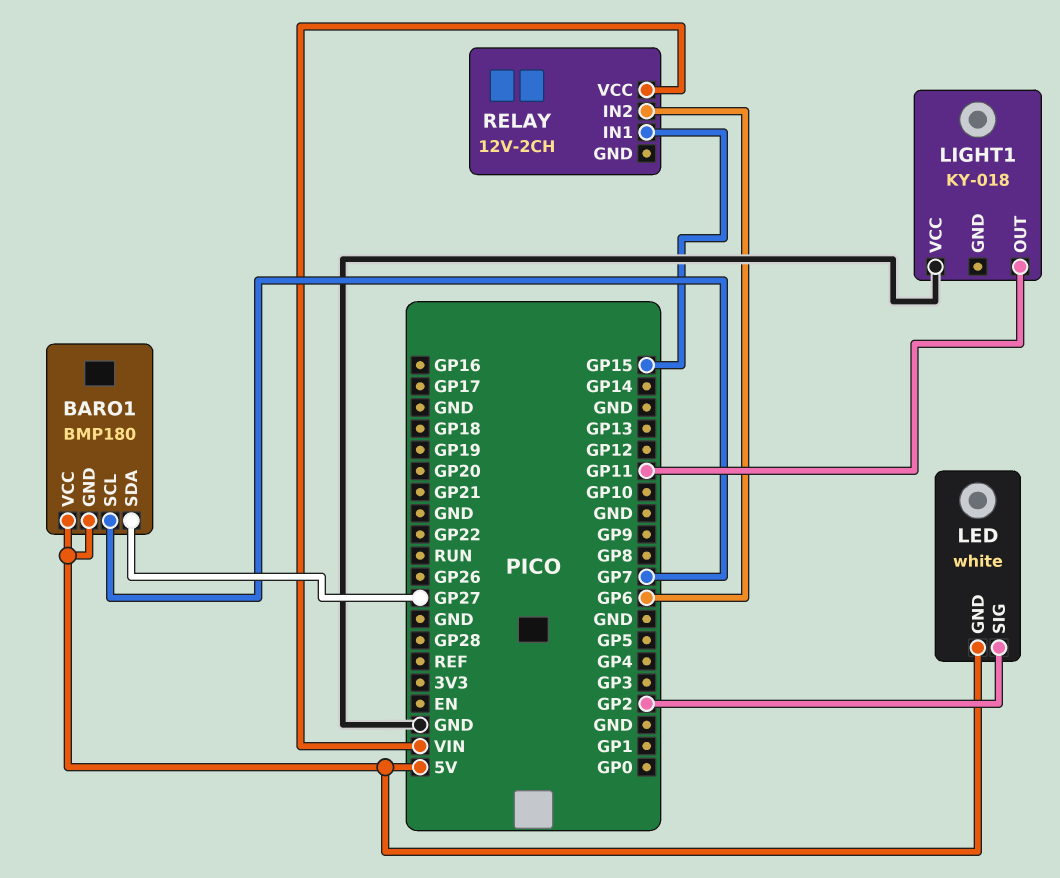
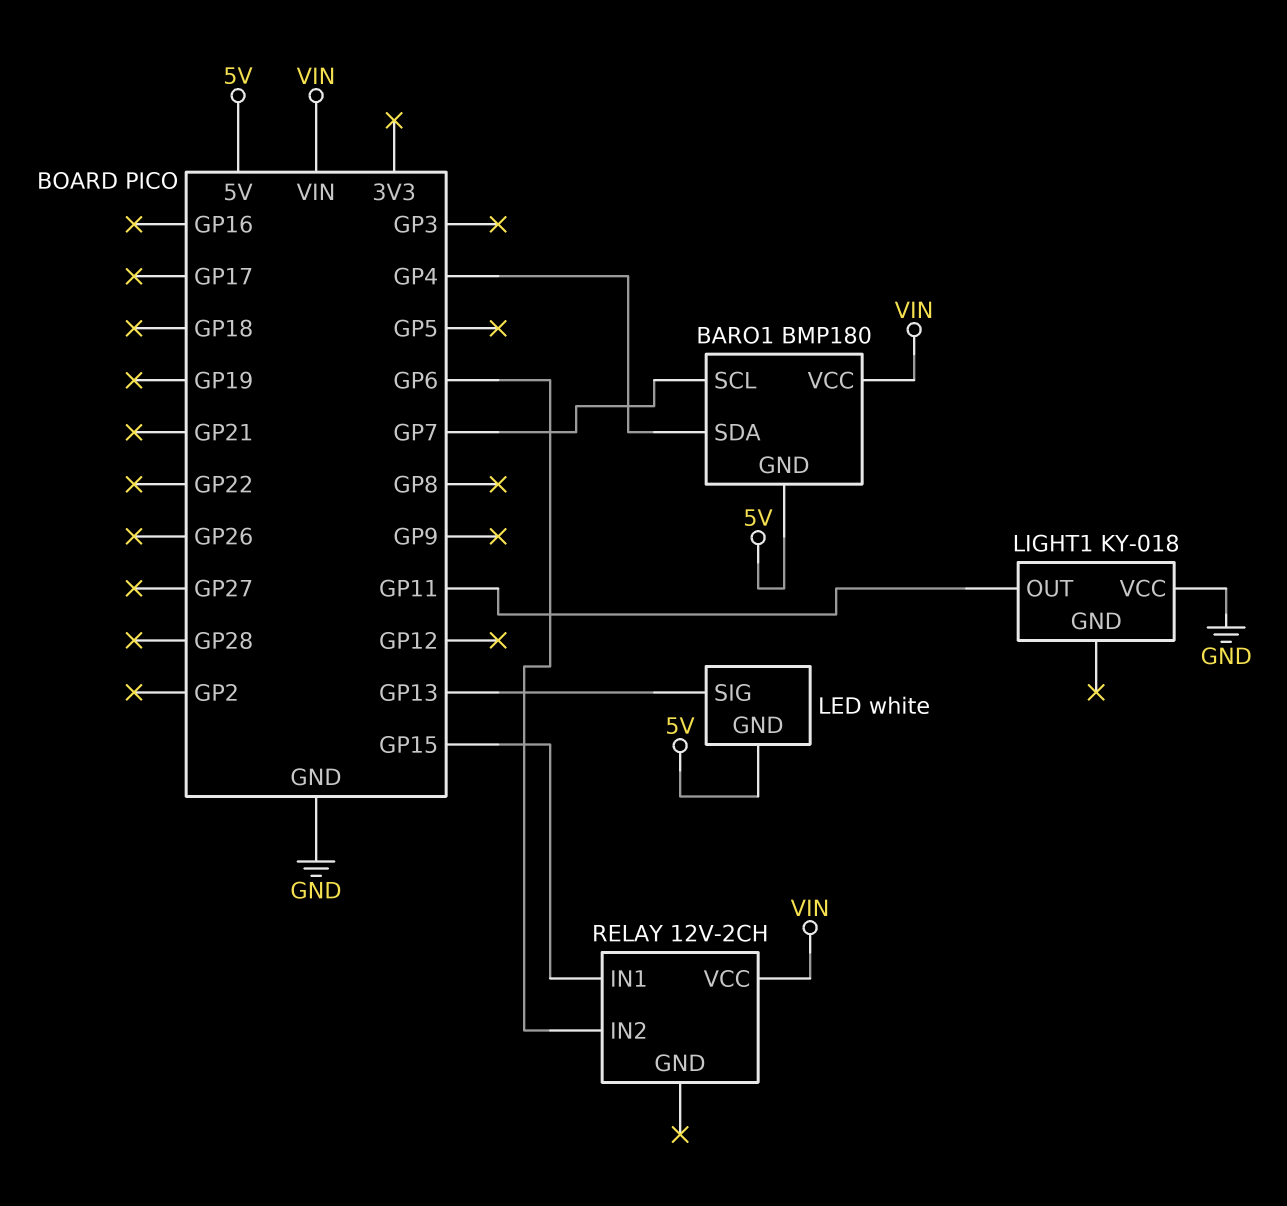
BARO1 pin SDA: GP27 -> GP4
BARO1 pin VCC: 5V -> VIN
LED pin SIG: GP2 -> GP13

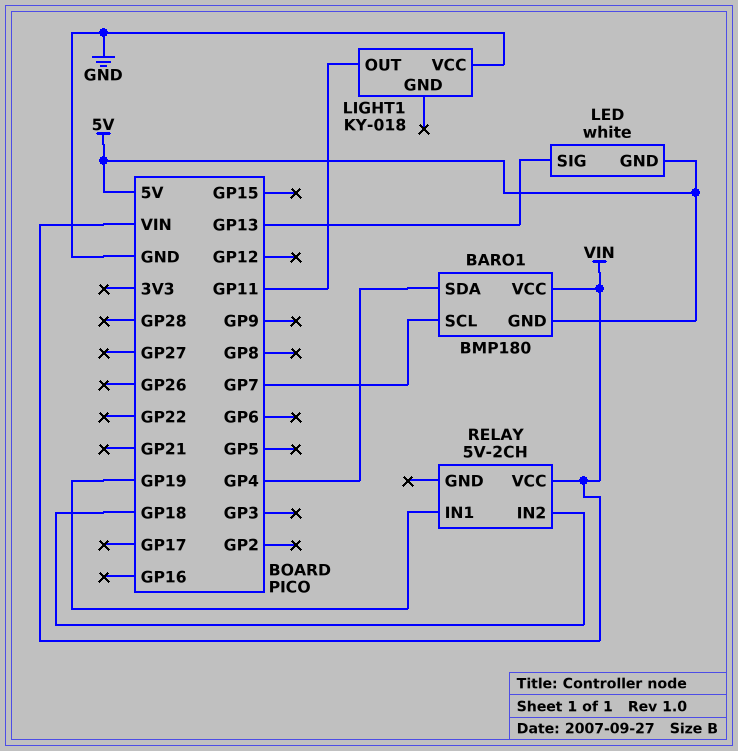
RELAY: 12V-2CH -> 5V-2CH
RELAY pin IN1: GP15 -> GP19
RELAY pin IN2: GP6 -> GP18

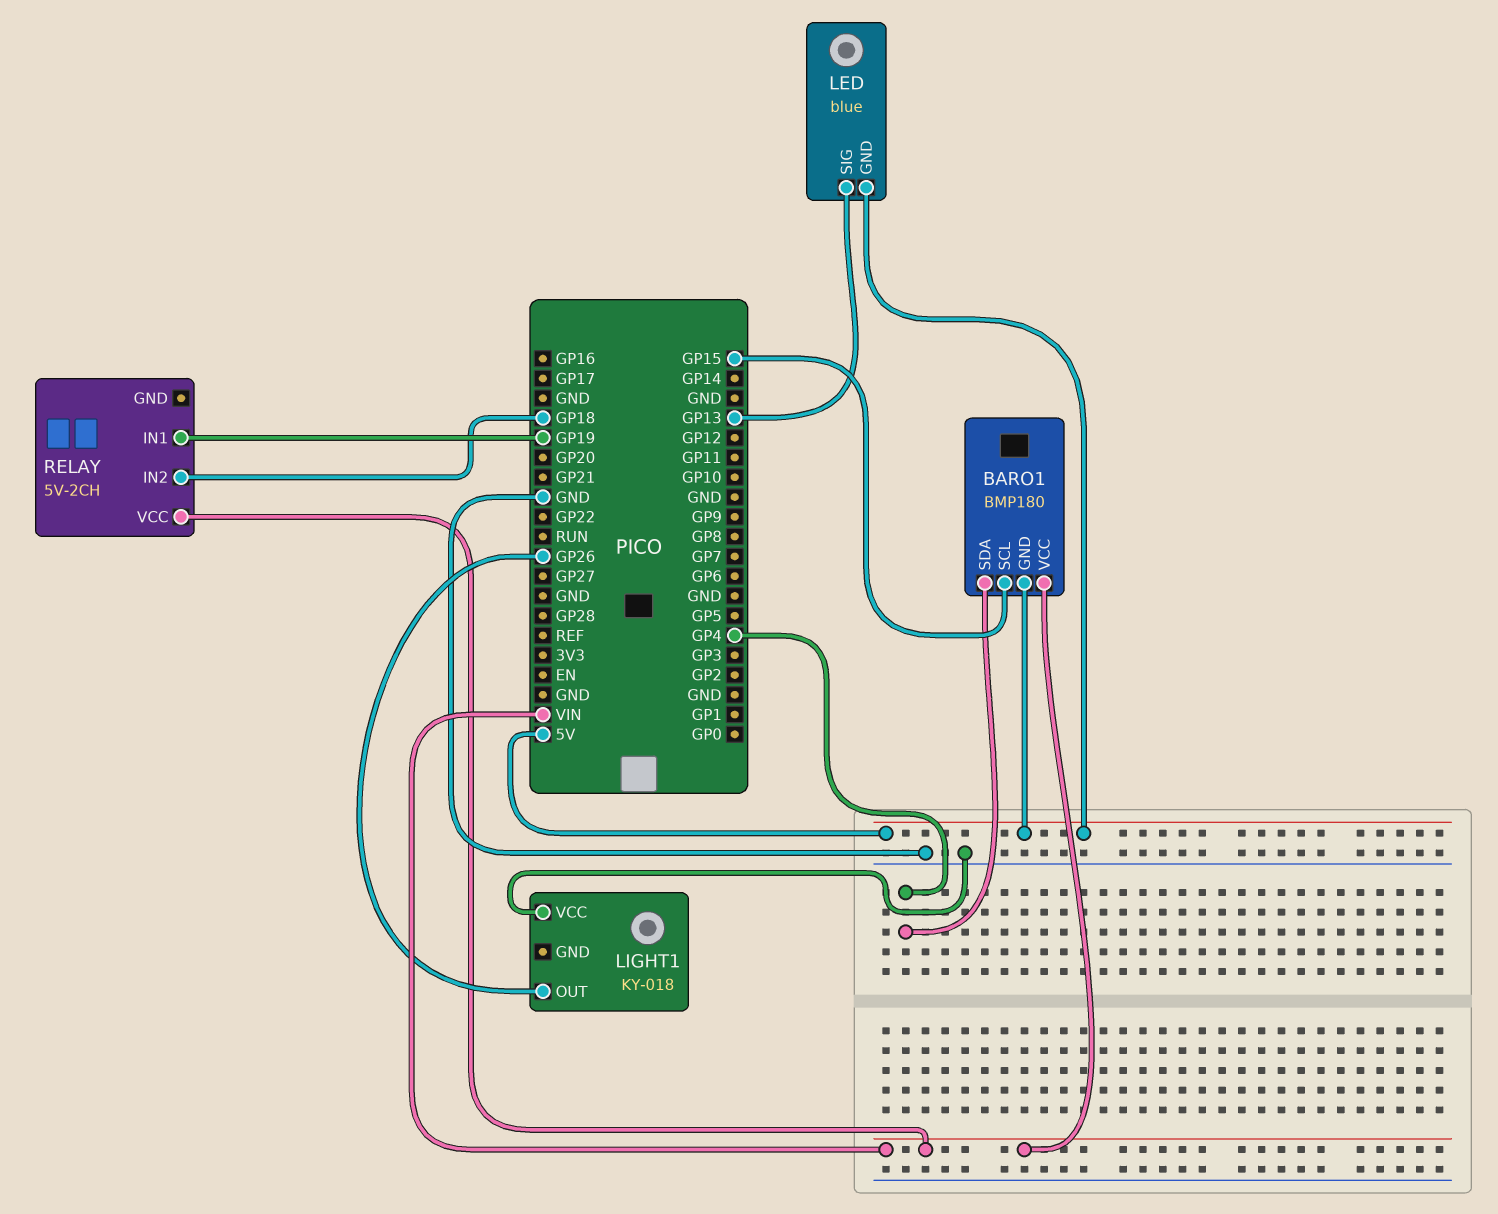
BARO1 pin SCL: GP7 -> GP15
LED: white -> blue
LIGHT1 pin OUT: GP11 -> GP26

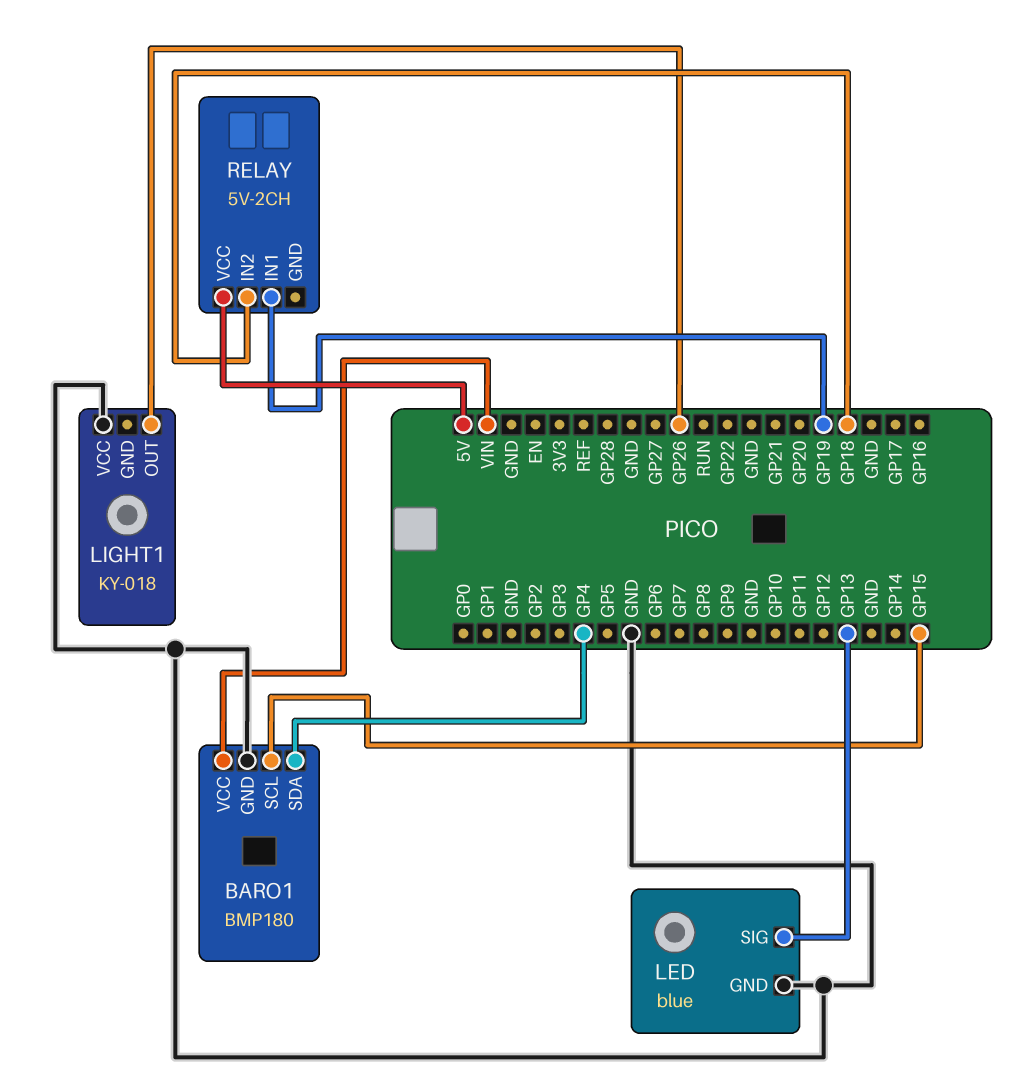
BARO1 pin GND: 5V -> GND
LED pin GND: 5V -> GND
RELAY pin VCC: VIN -> 5V

